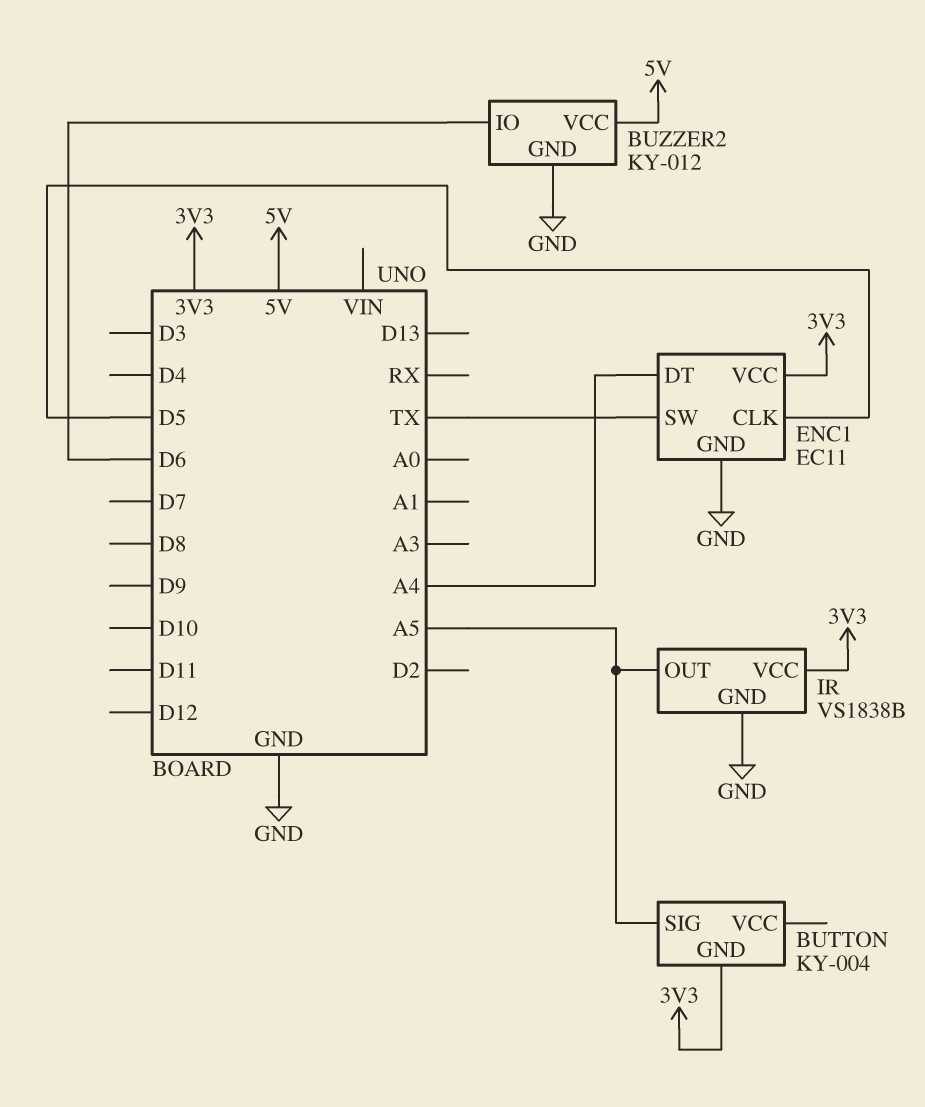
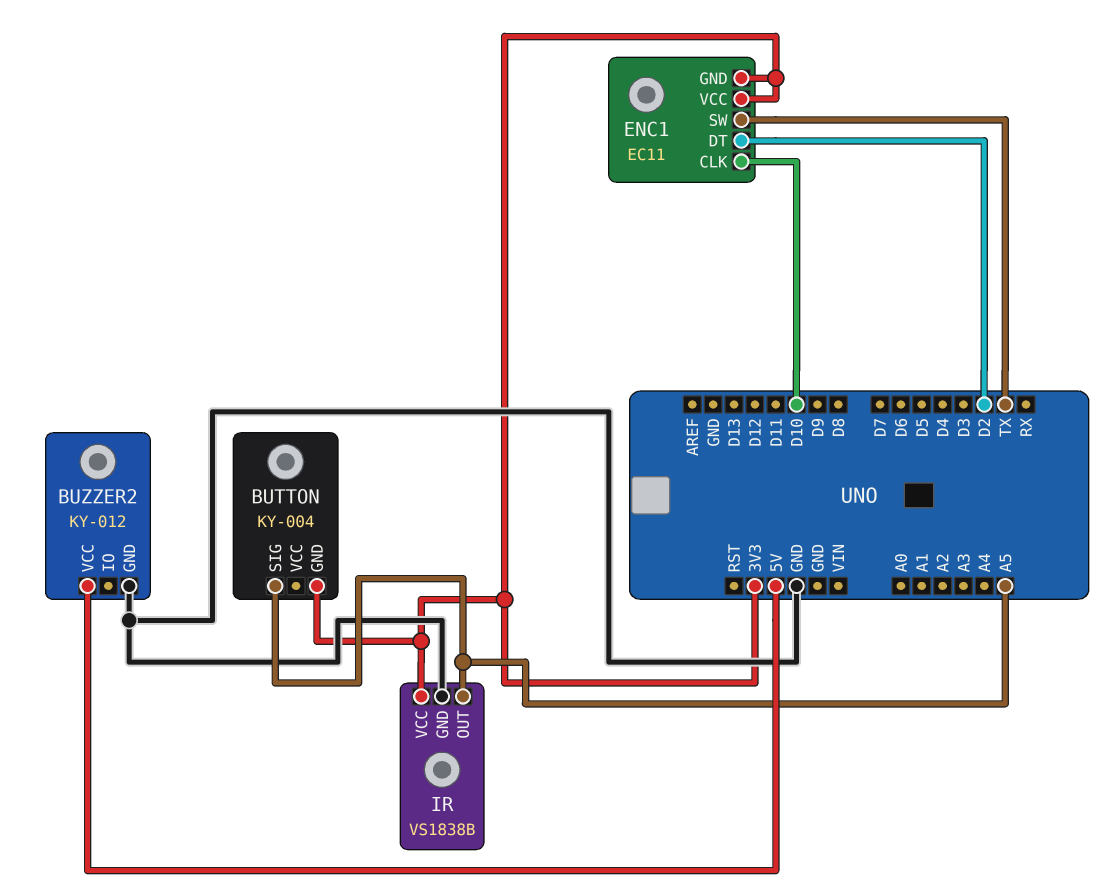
BUZZER2 pin IO: D6 -> none
ENC1 pin CLK: D5 -> D10
ENC1 pin DT: A4 -> D2
ENC1 pin GND: GND -> 3V3

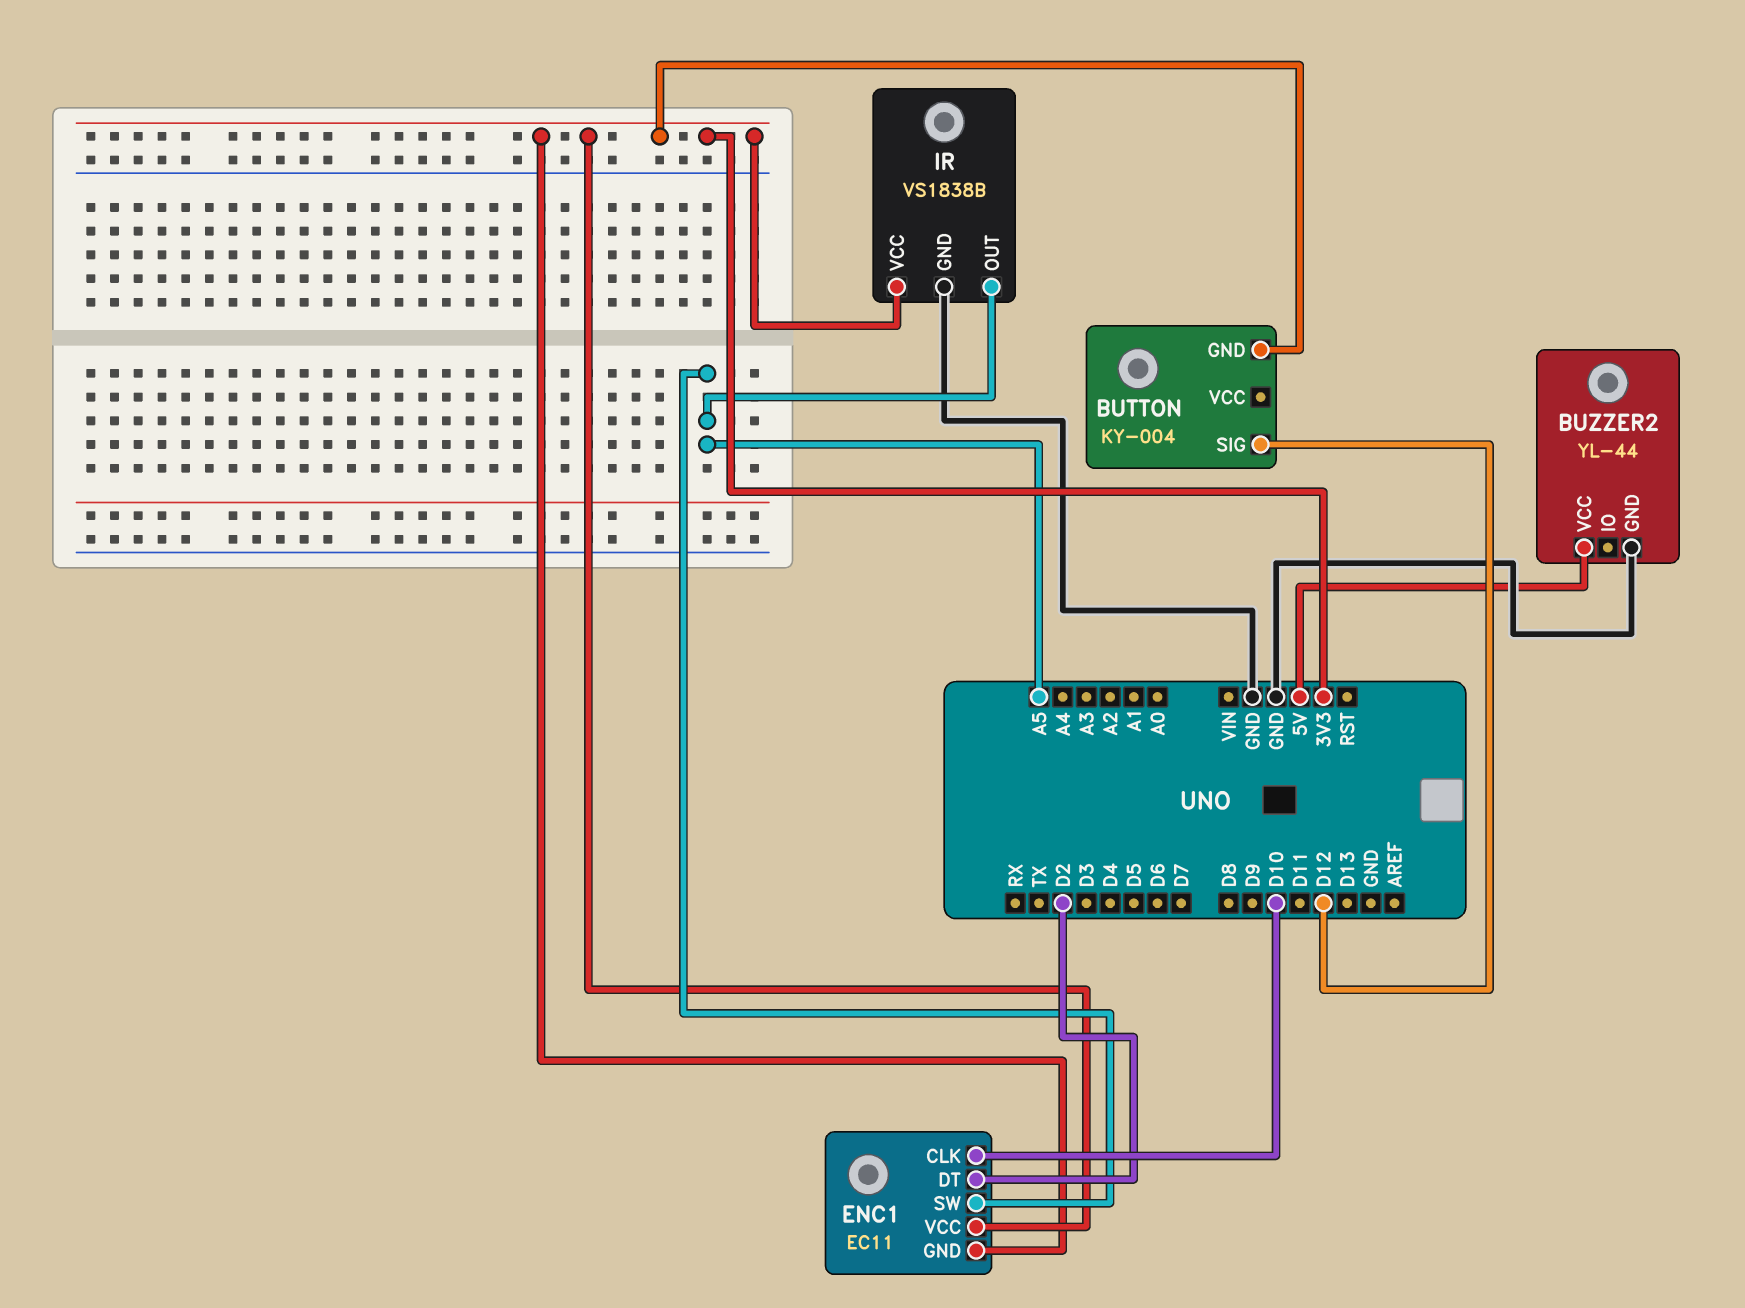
BUTTON pin SIG: A5 -> D12
BUZZER2: KY-012 -> YL-44
ENC1 pin SW: TX -> A5

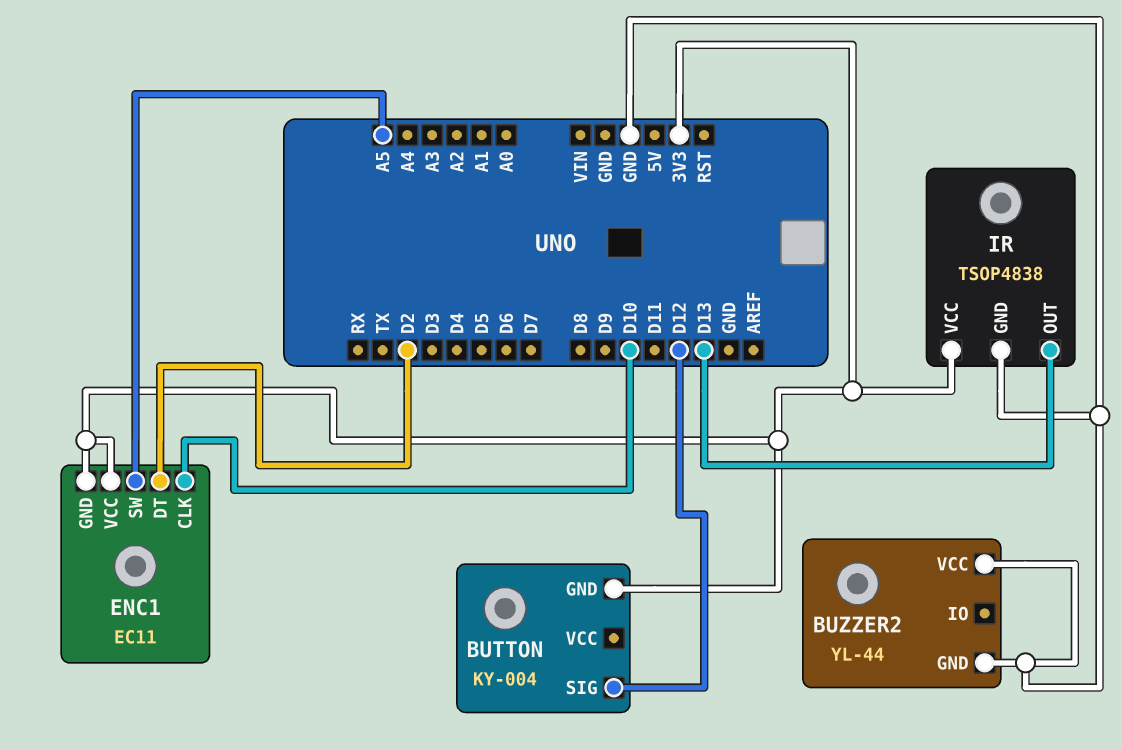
BUZZER2 pin VCC: 5V -> GND
IR: VS1838B -> TSOP4838
IR pin OUT: A5 -> D13

